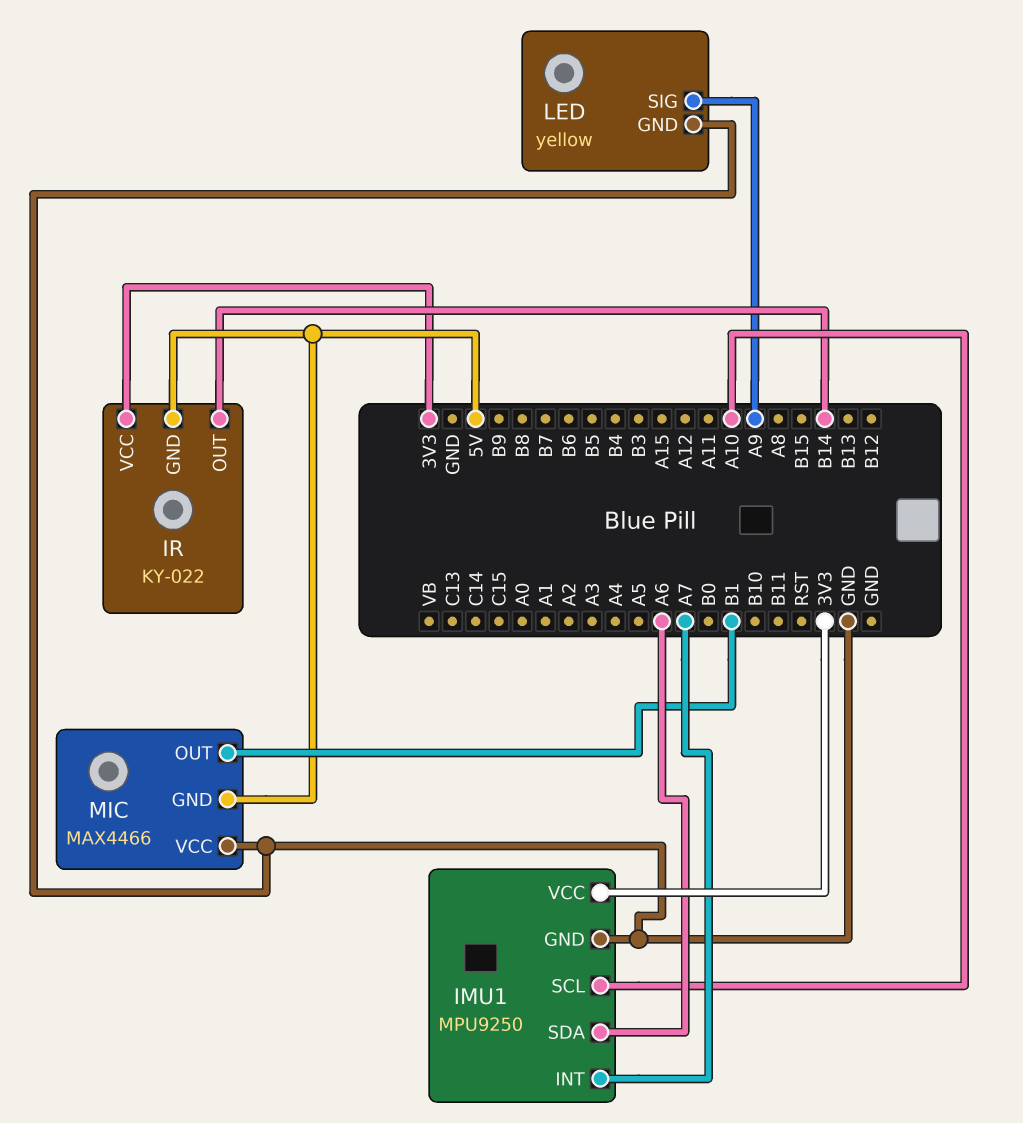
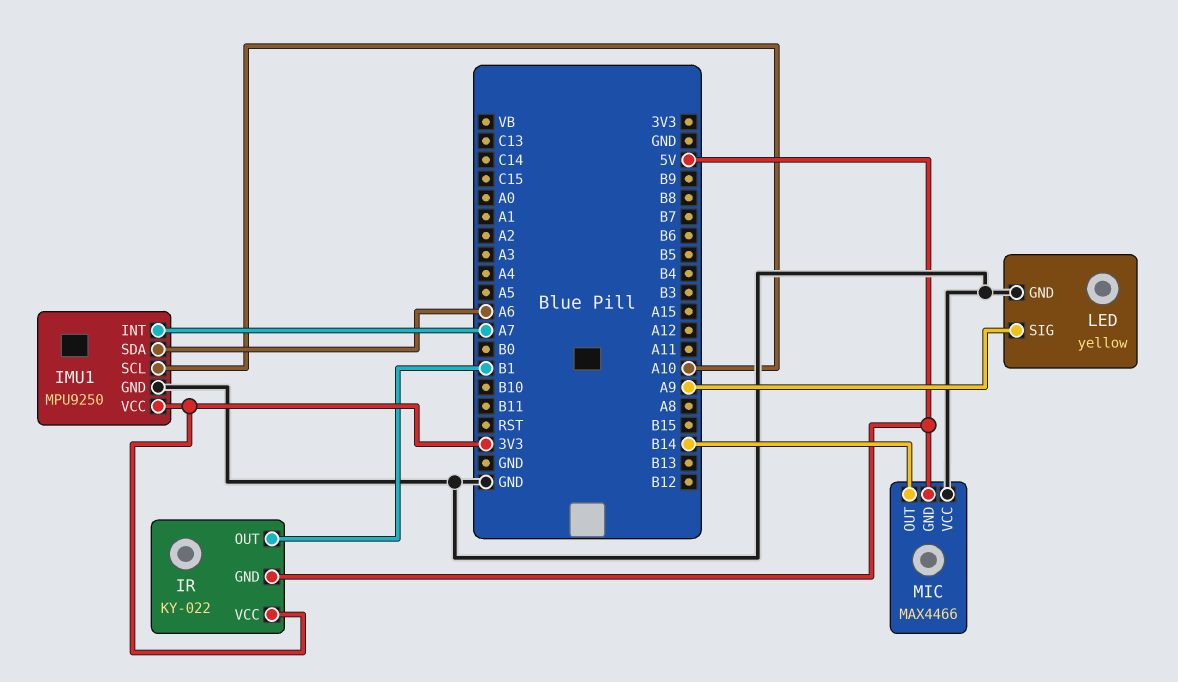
IR pin OUT: B14 -> B1
MIC pin OUT: B1 -> B14

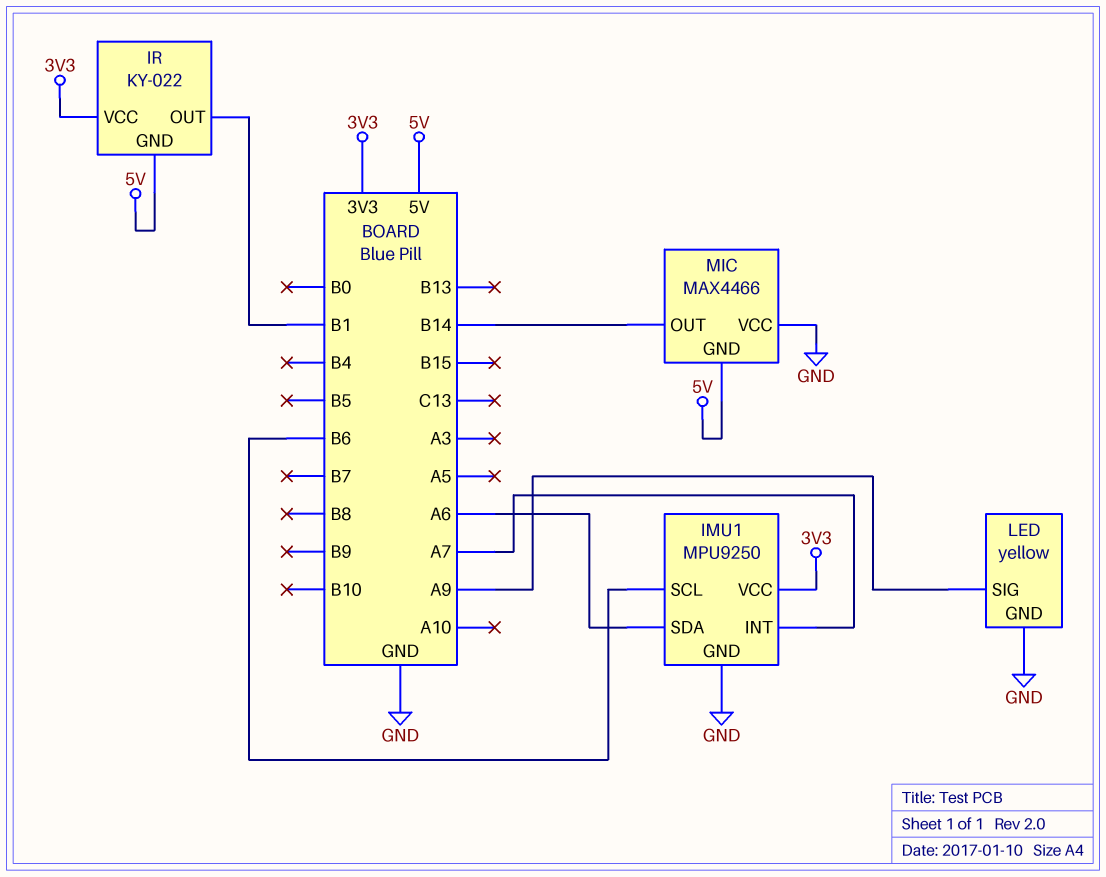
IMU1 pin SCL: A10 -> B6

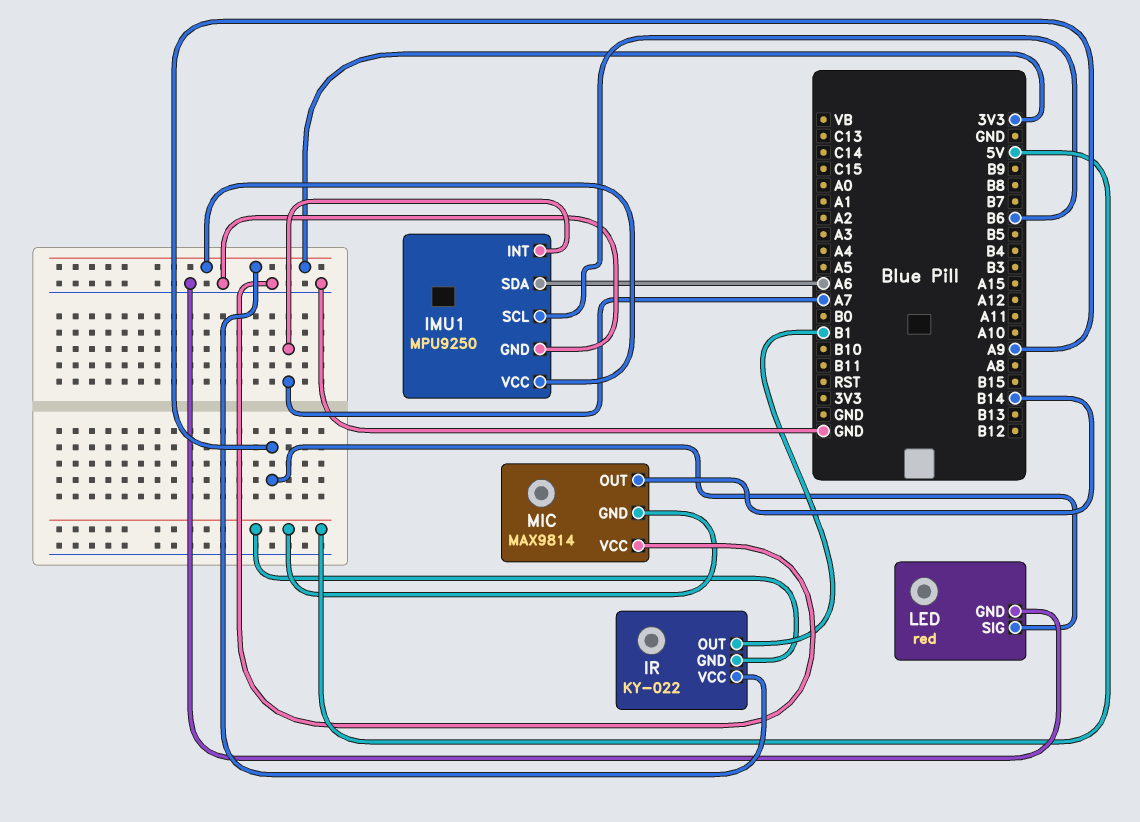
LED: yellow -> red
MIC: MAX4466 -> MAX9814

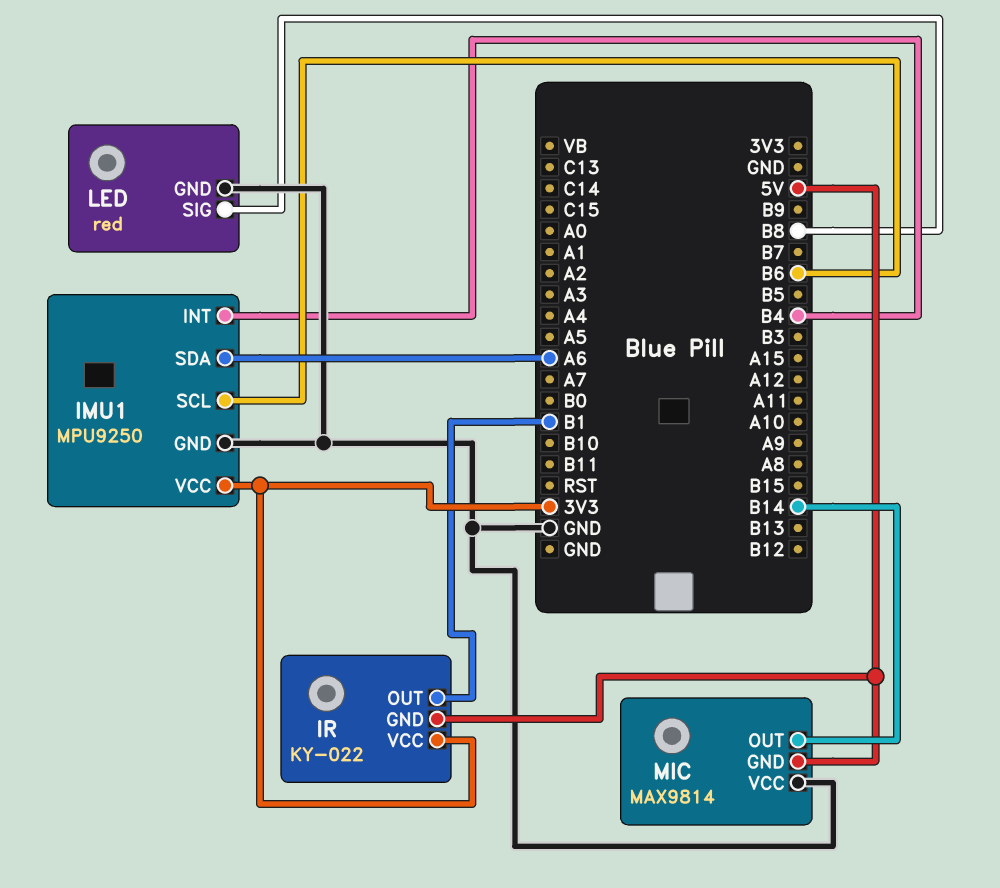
IMU1 pin INT: A7 -> B4
LED pin SIG: A9 -> B8

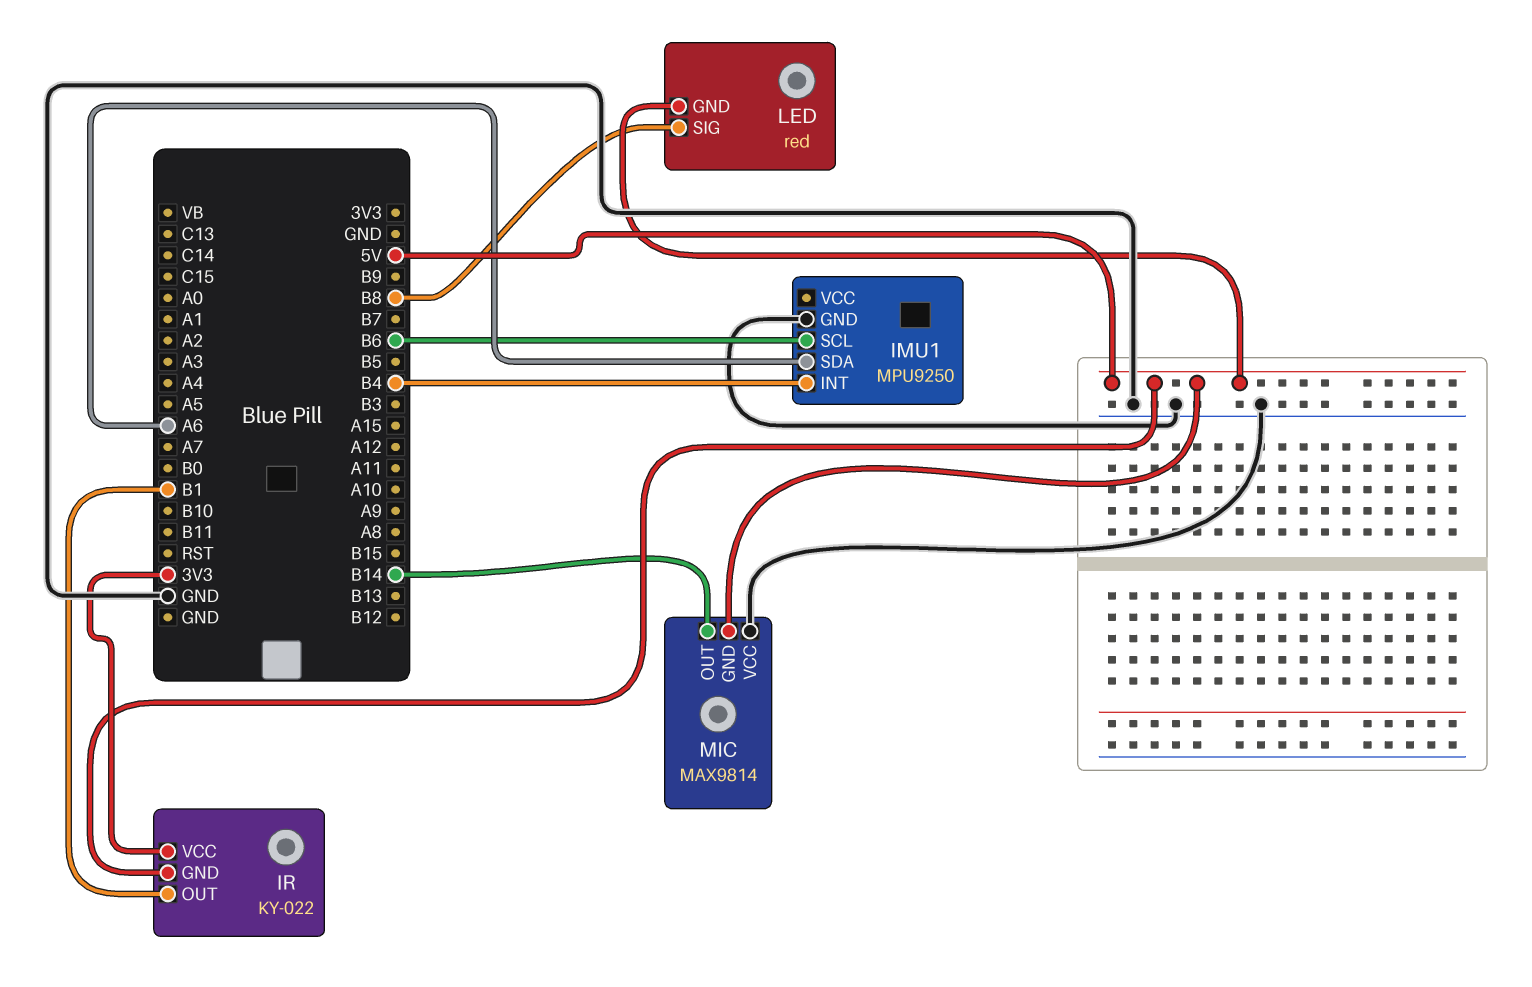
IMU1 pin VCC: 3V3 -> none
LED pin GND: GND -> 5V

